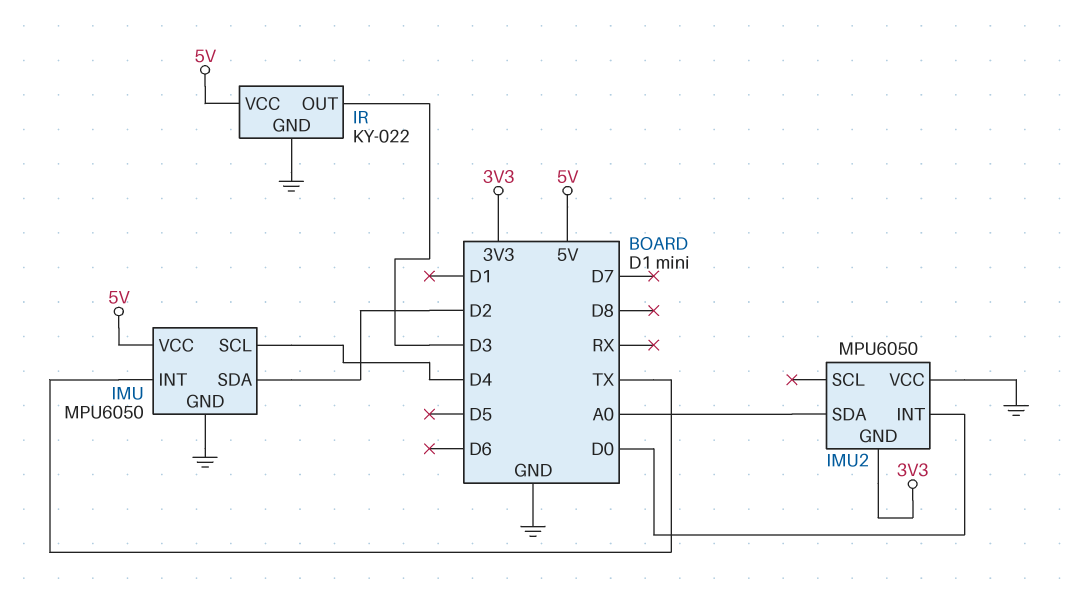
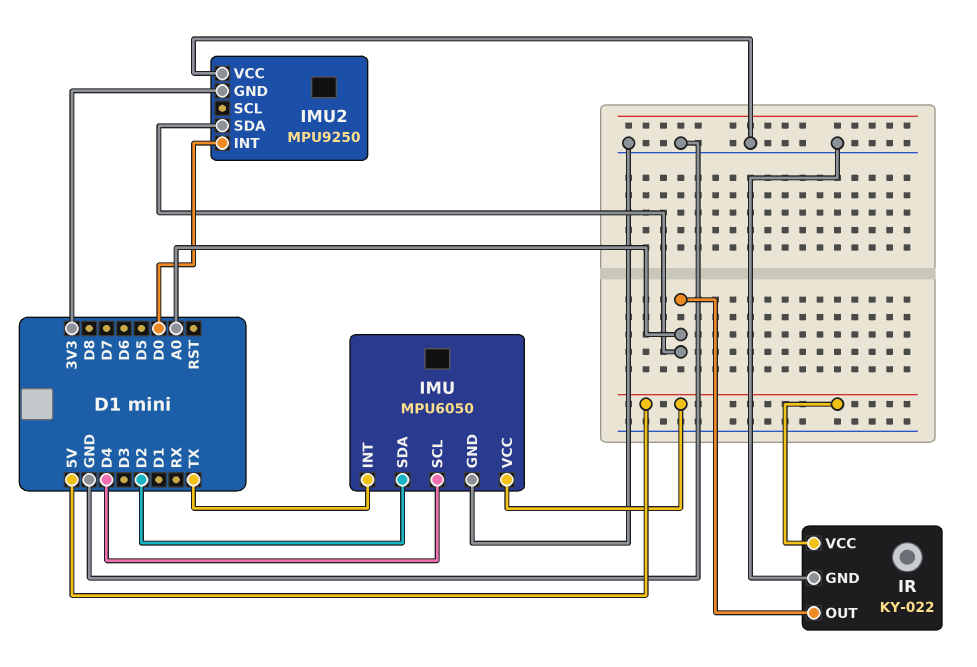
IMU2: MPU6050 -> MPU9250
IR pin OUT: D3 -> A0

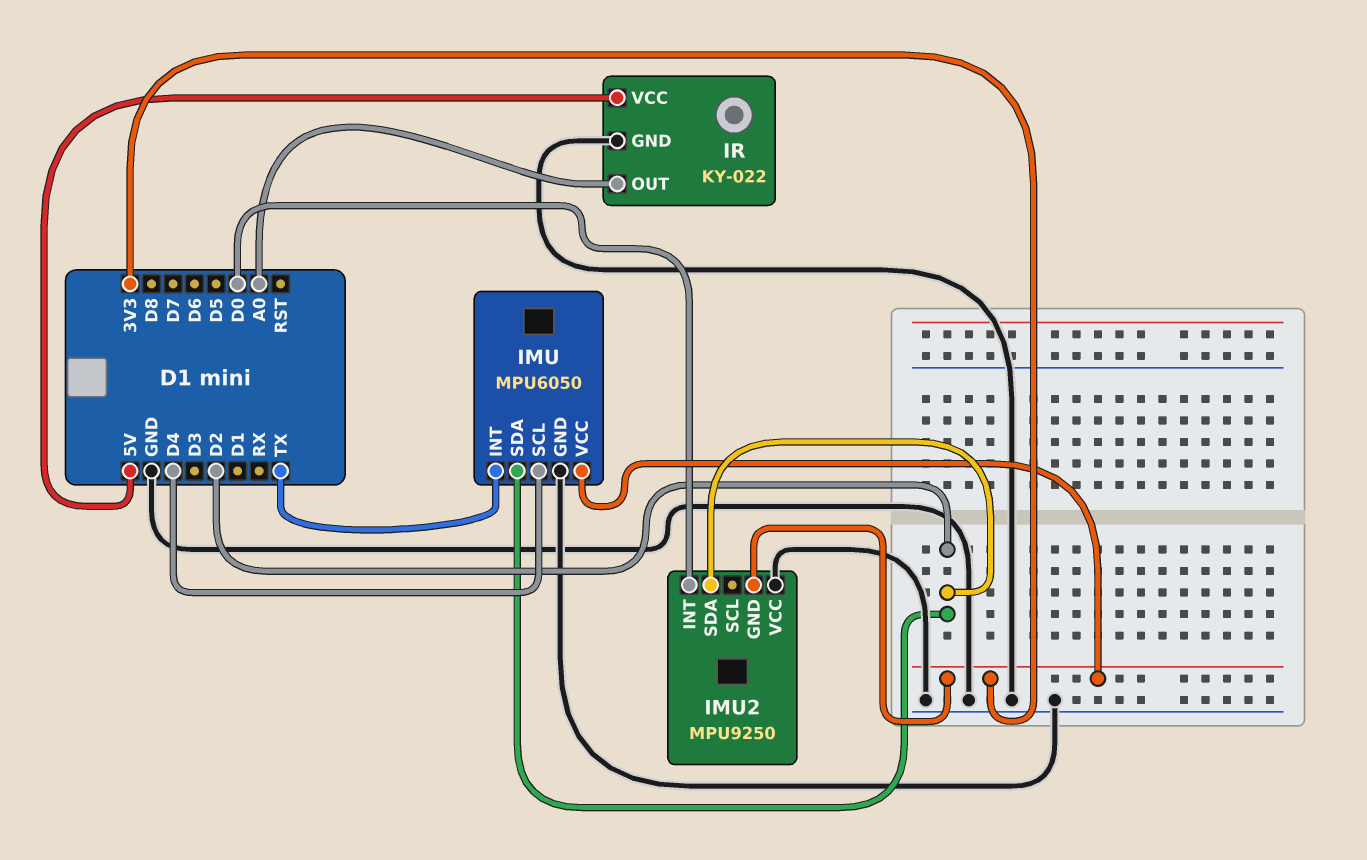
IMU pin VCC: 5V -> 3V3
IMU2 pin SDA: A0 -> D2

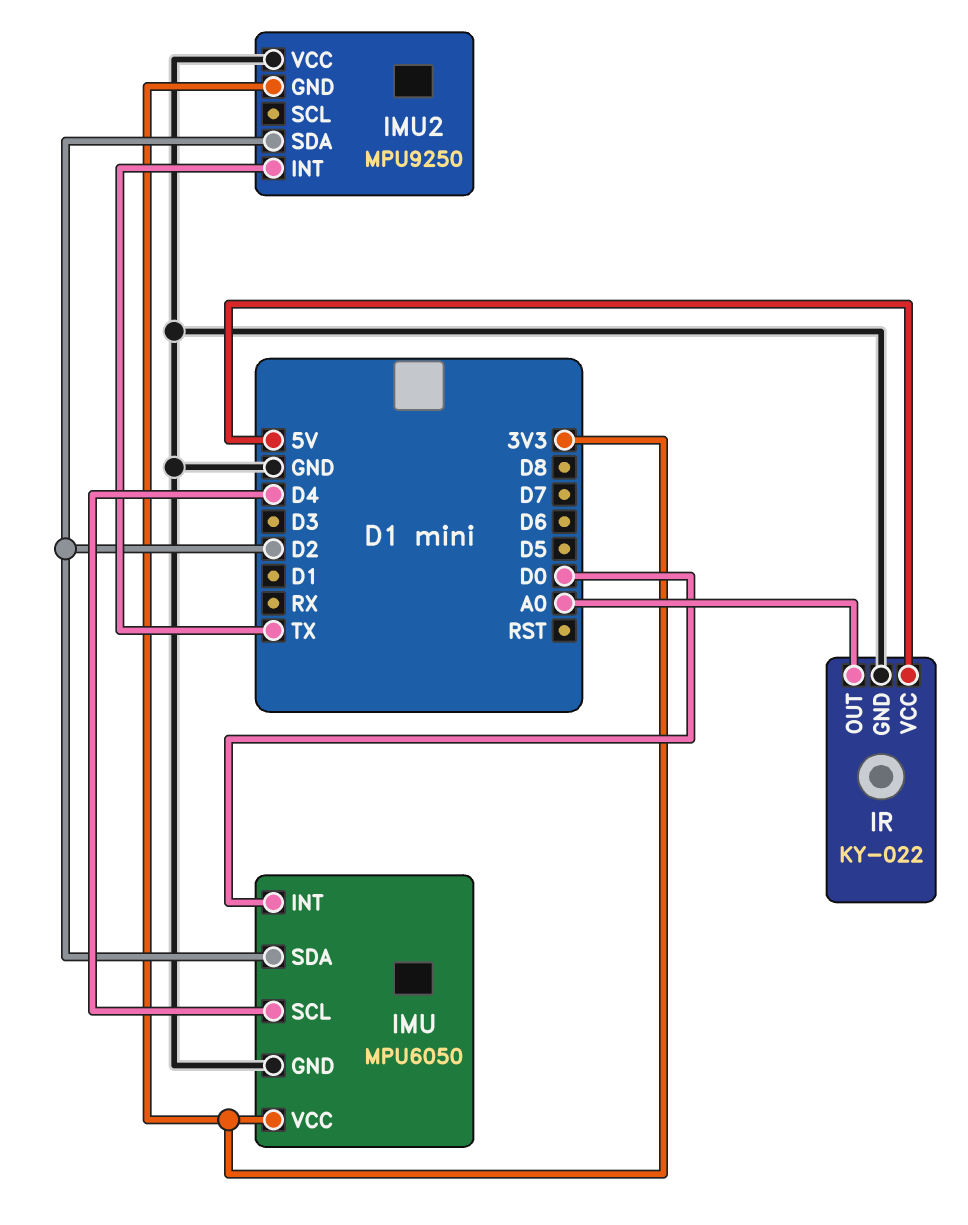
IMU pin INT: TX -> D0
IMU2 pin INT: D0 -> TX

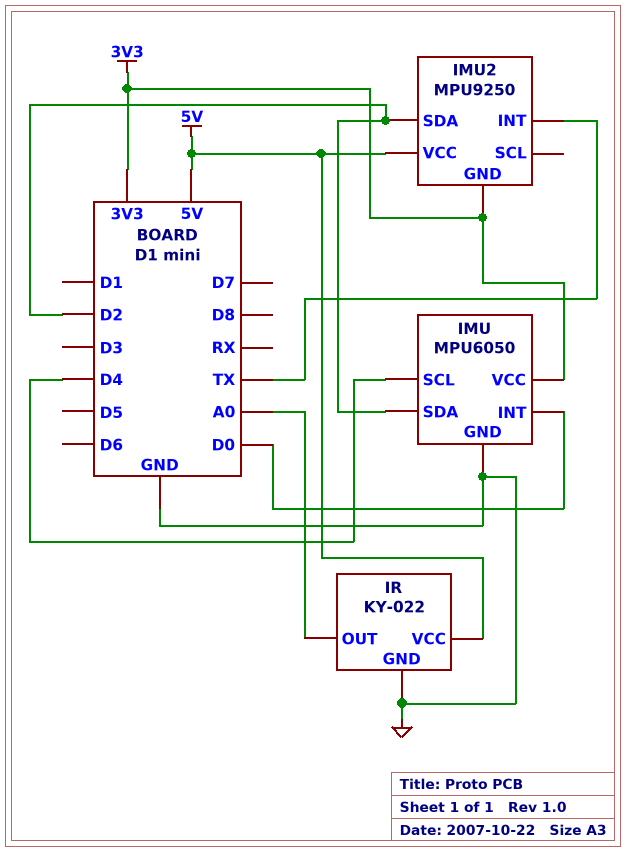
IMU2 pin VCC: GND -> 5V

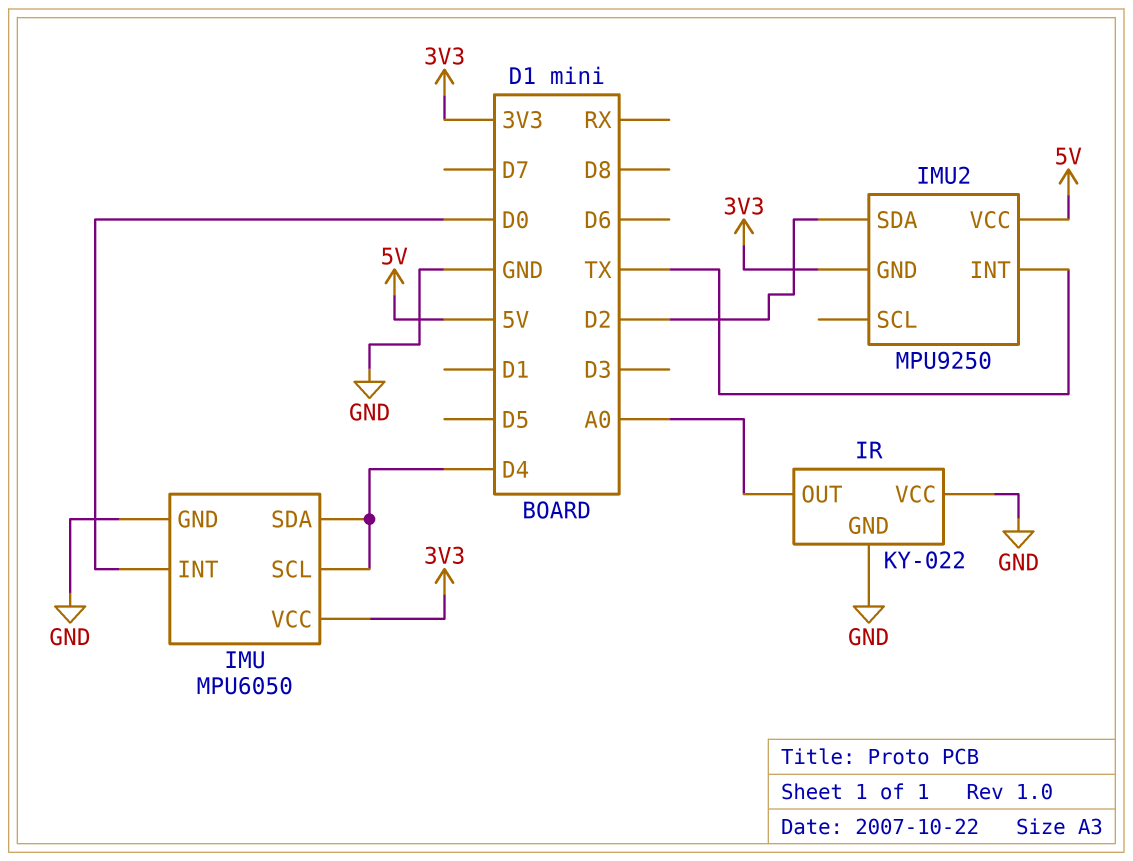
IMU pin SDA: D2 -> D4
IR pin VCC: 5V -> GND

